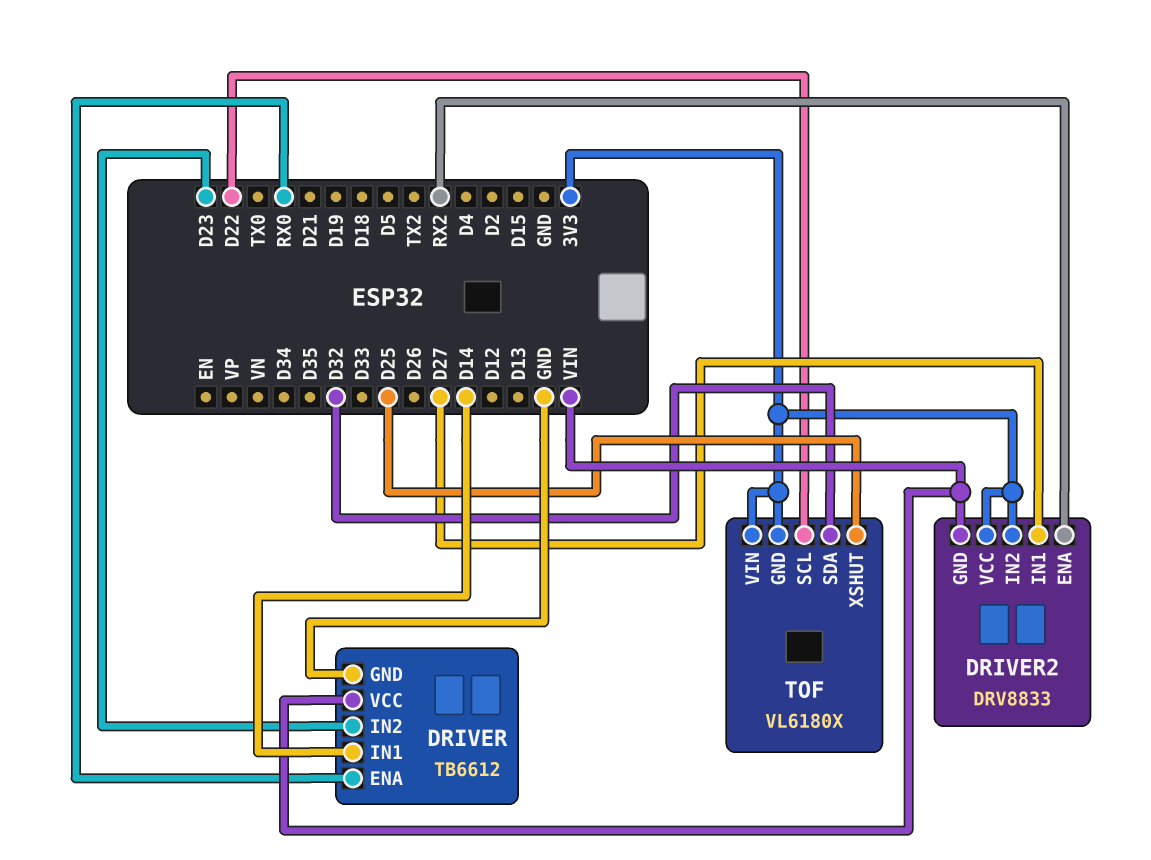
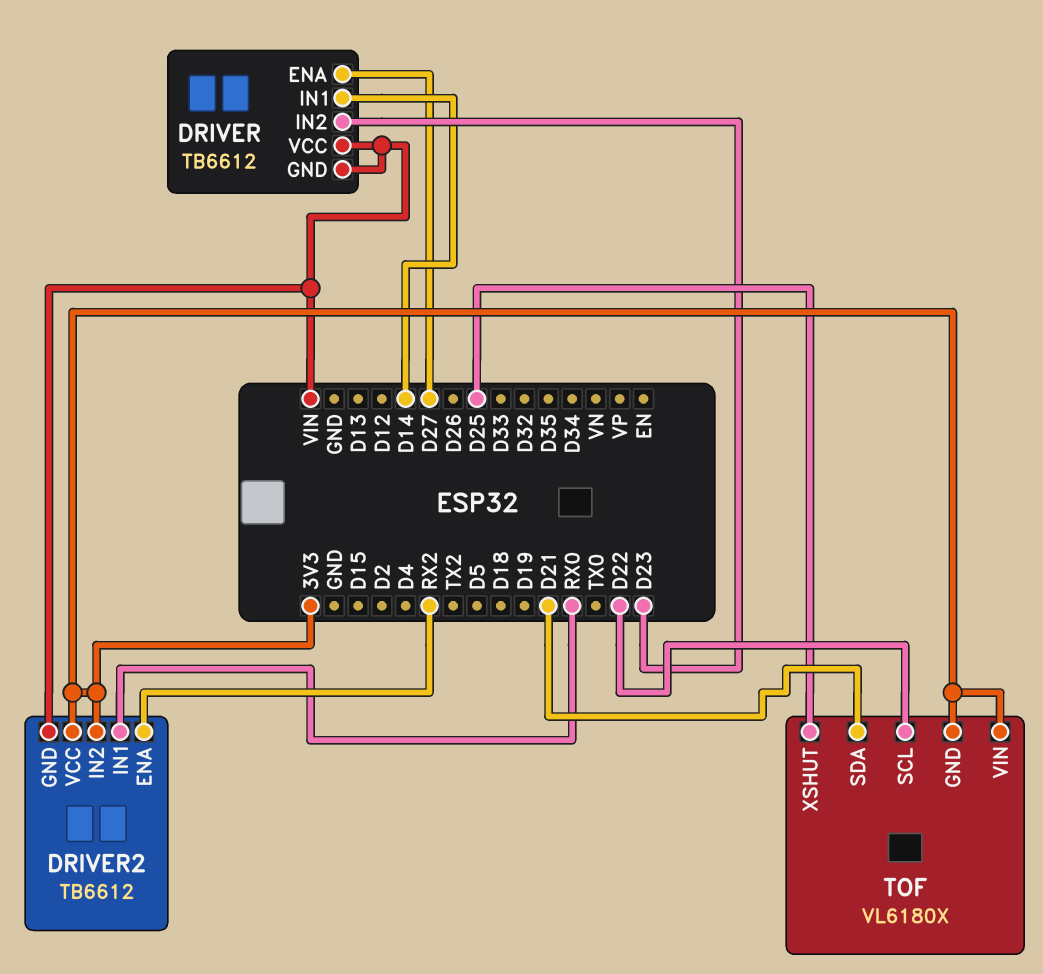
DRIVER pin ENA: RX0 -> D27
DRIVER pin GND: GND -> VIN
DRIVER2: DRV8833 -> TB6612
DRIVER2 pin IN1: D27 -> RX0
TOF pin SDA: D32 -> D21

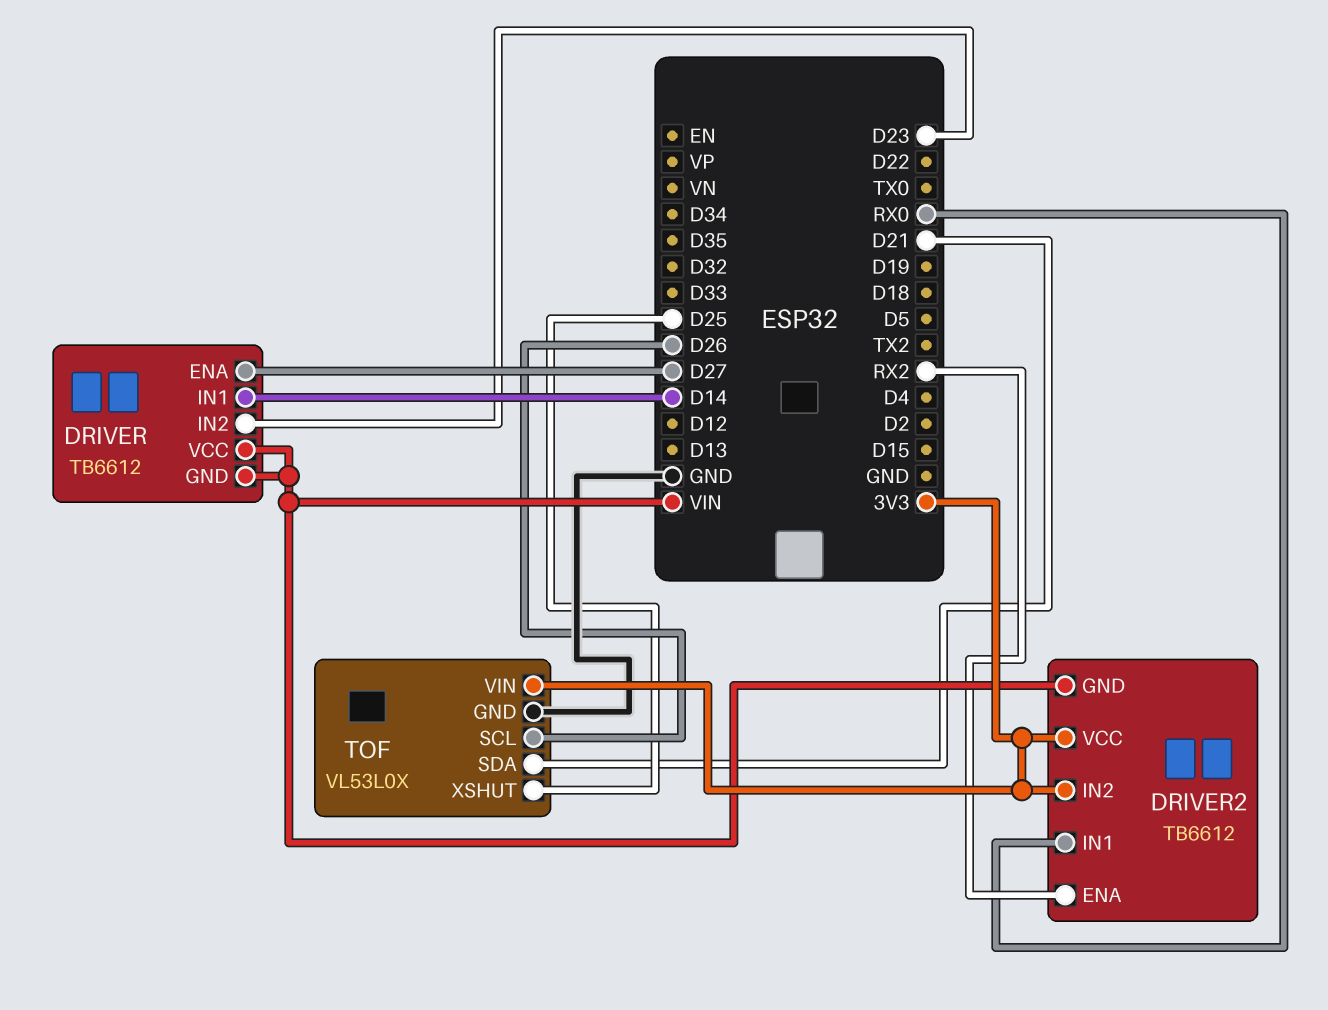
TOF: VL6180X -> VL53L0X
TOF pin GND: 3V3 -> GND
TOF pin SCL: D22 -> D26

